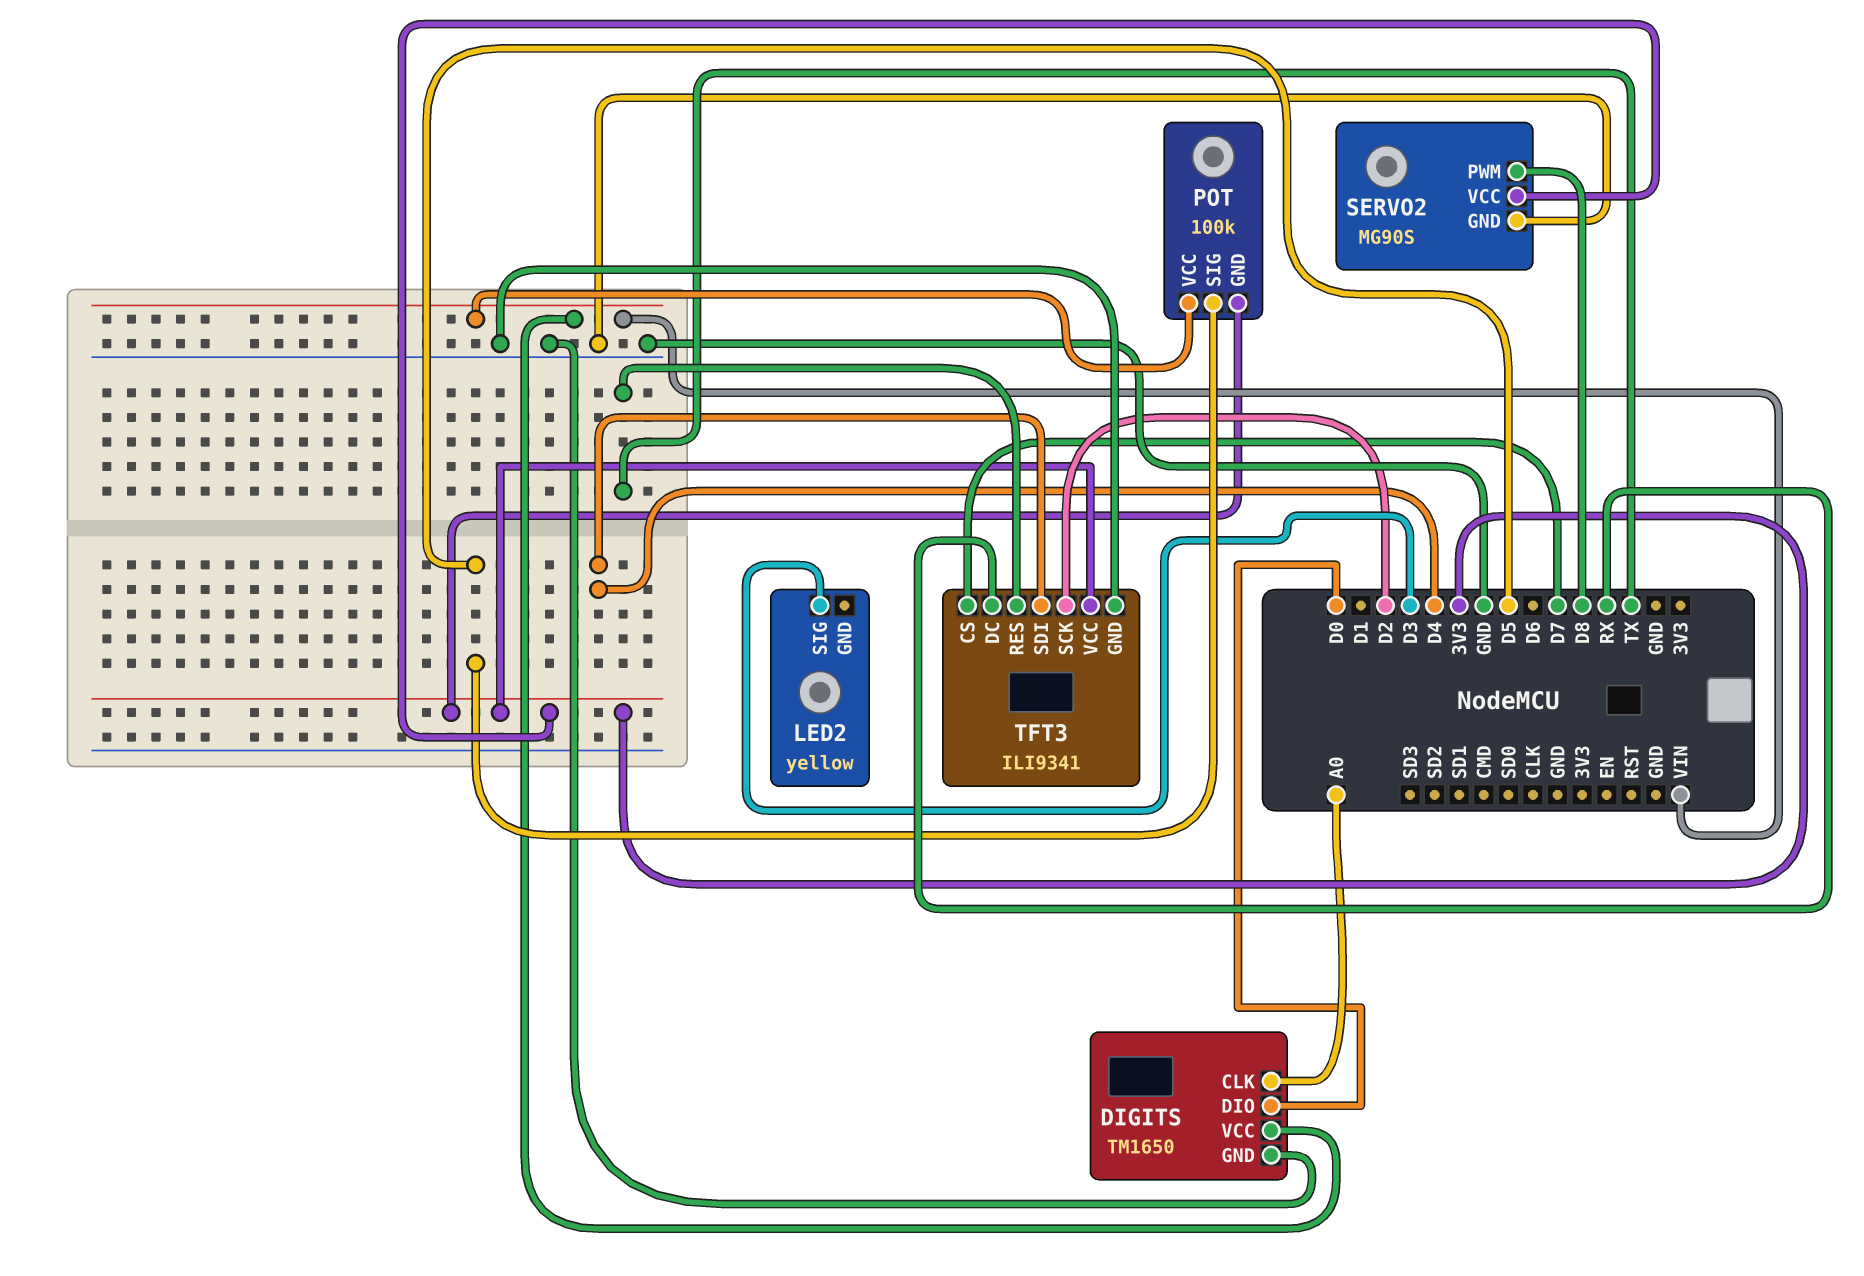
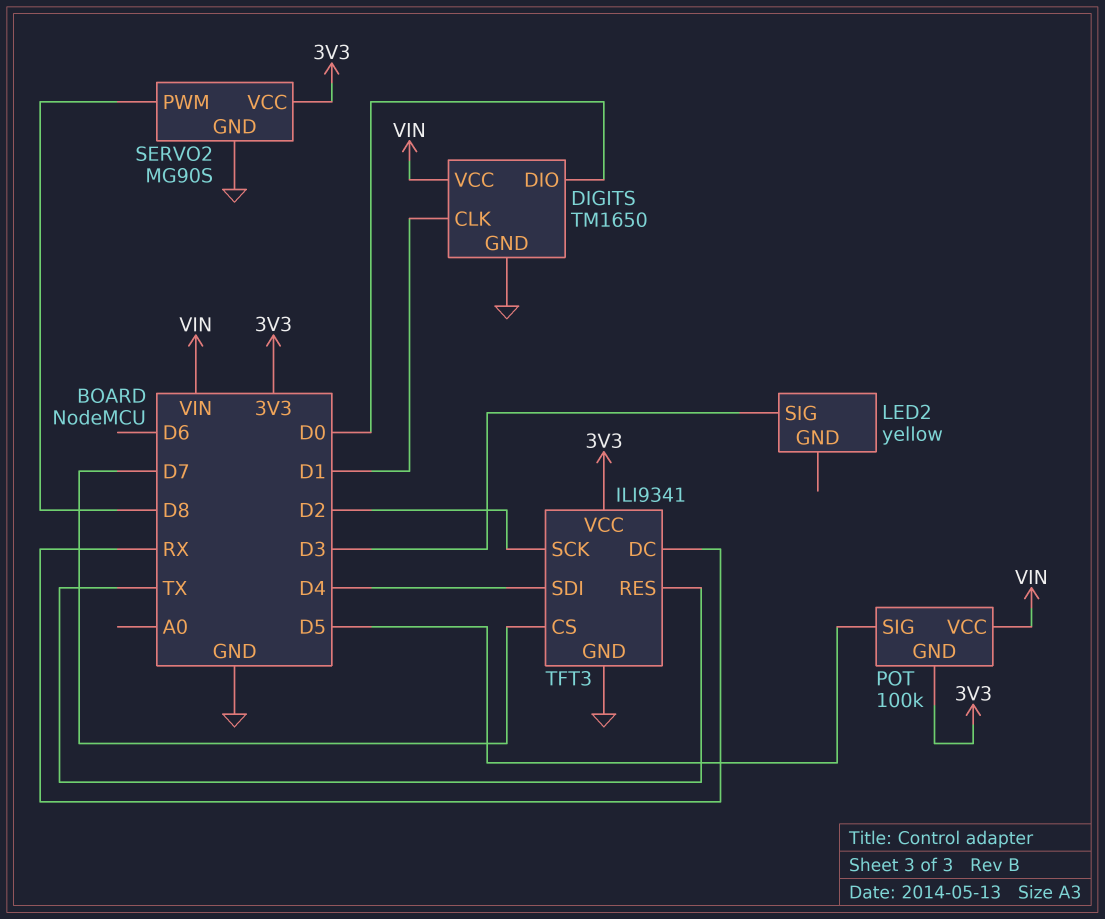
DIGITS pin CLK: A0 -> D1

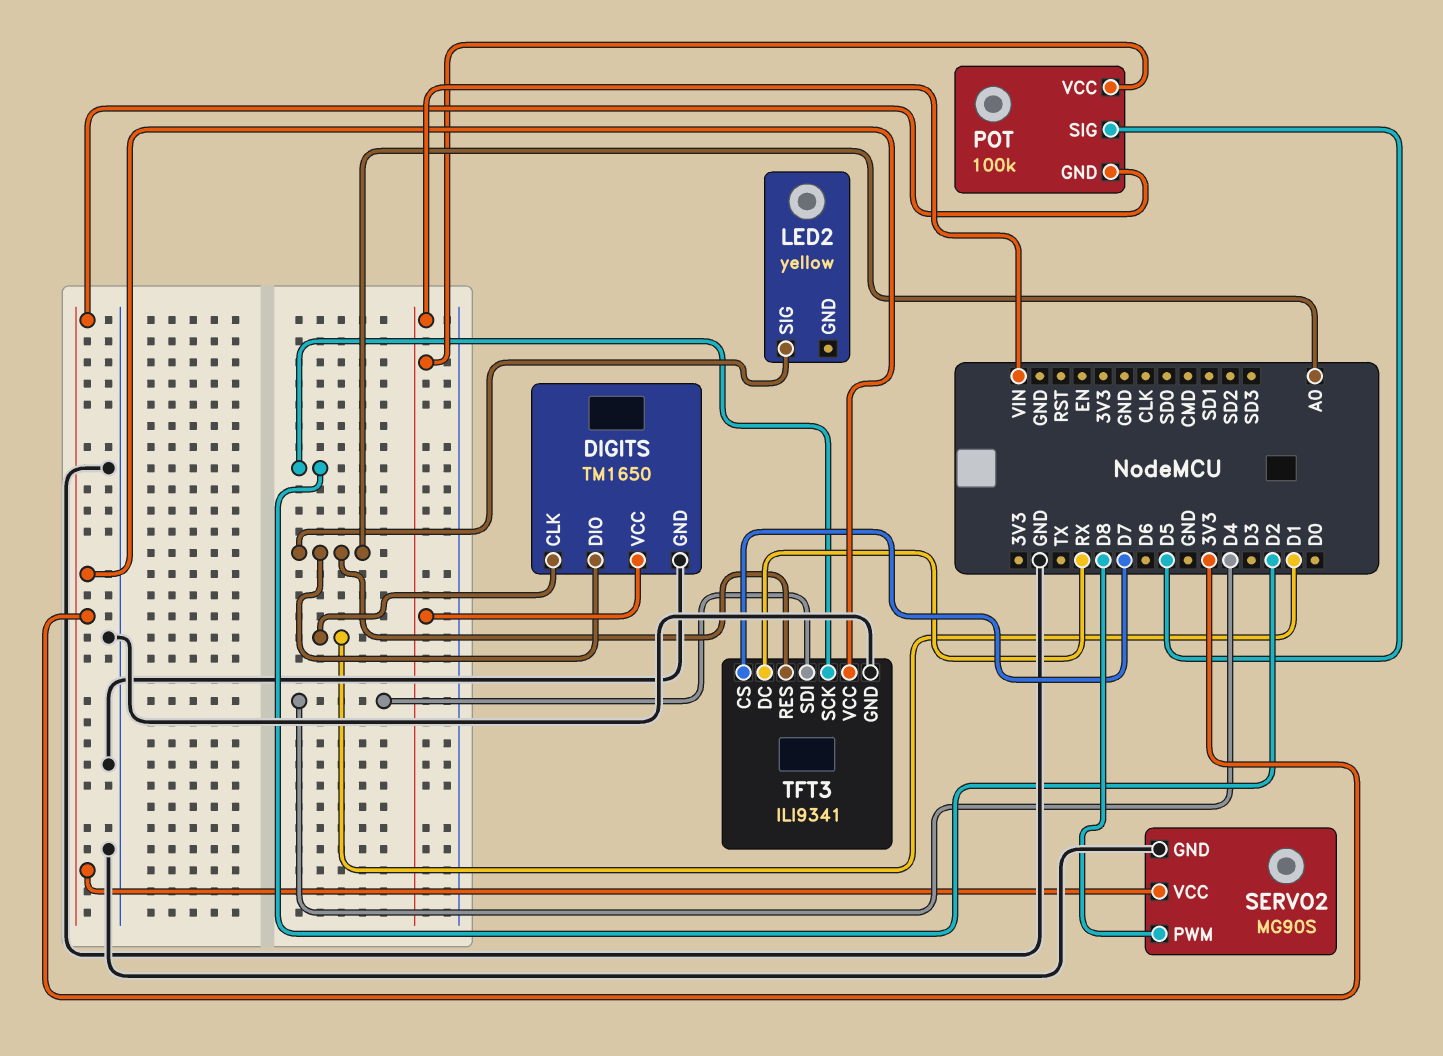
DIGITS pin DIO: D0 -> A0
LED2 pin SIG: D3 -> A0
TFT3 pin RES: TX -> A0

